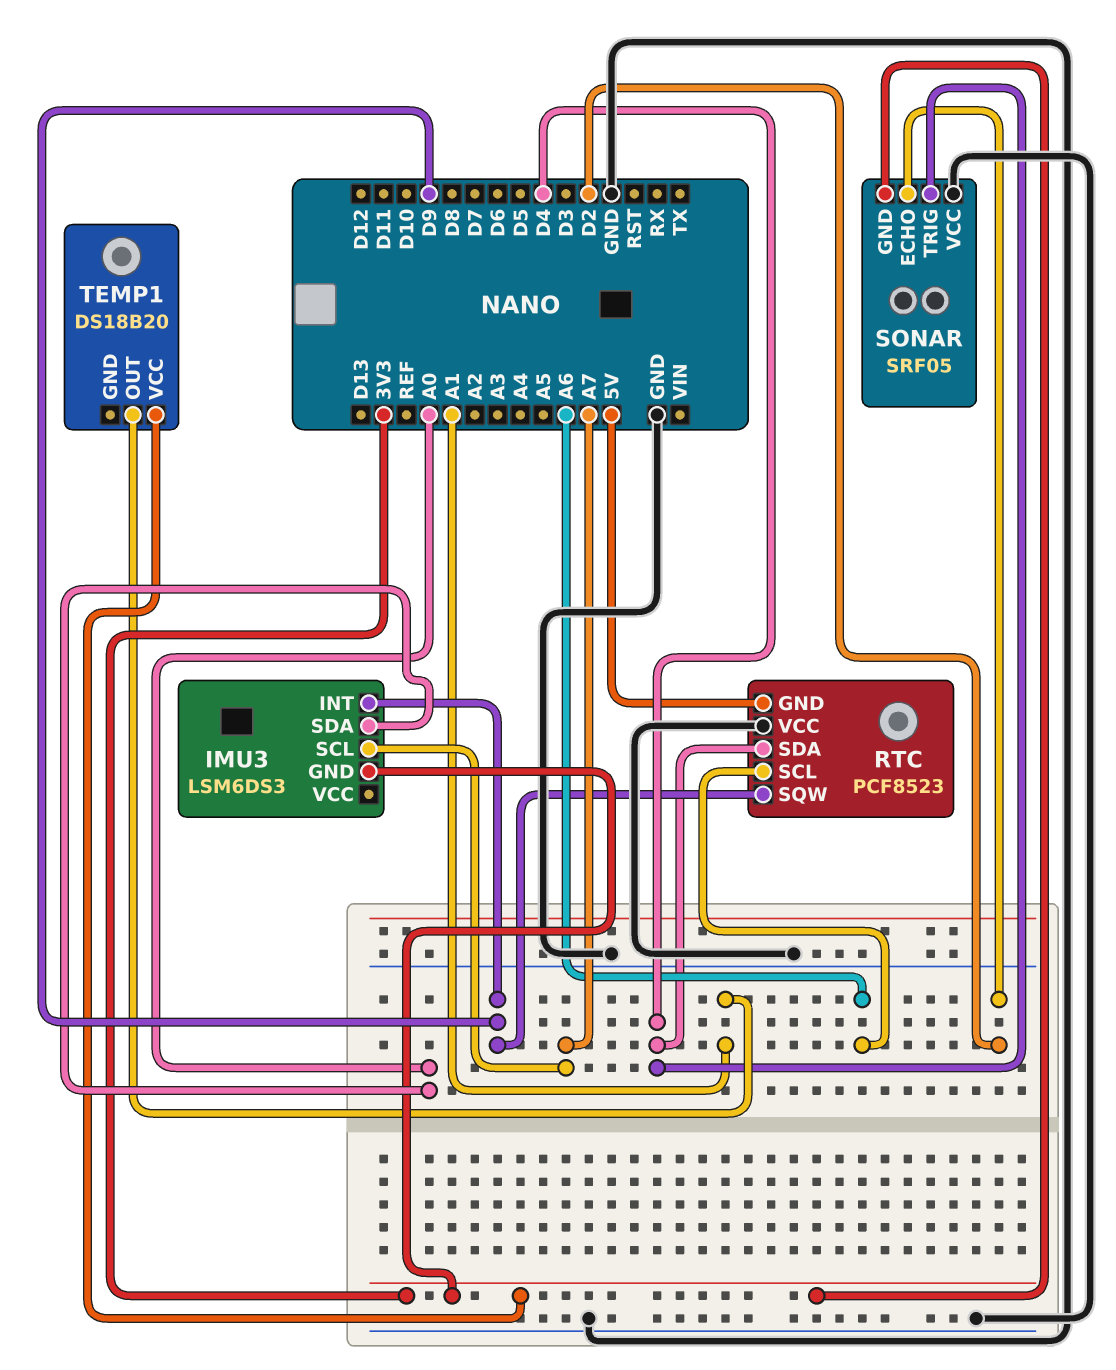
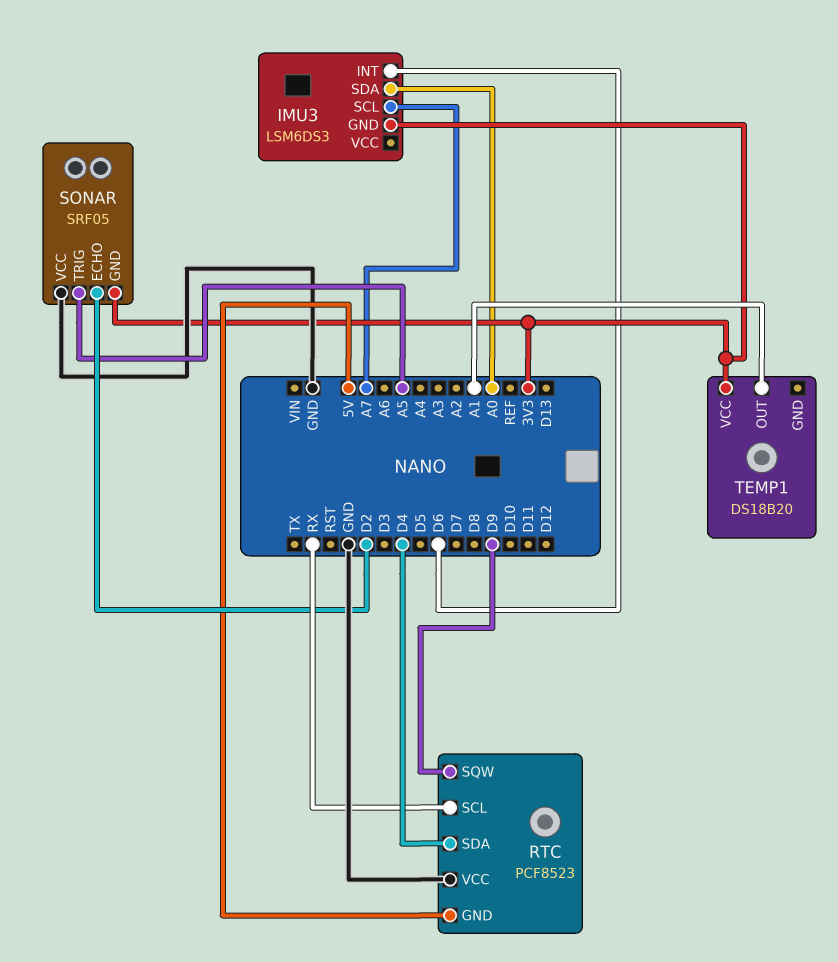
IMU3 pin INT: D9 -> D6
RTC pin SCL: A6 -> RX
SONAR pin TRIG: D4 -> A5

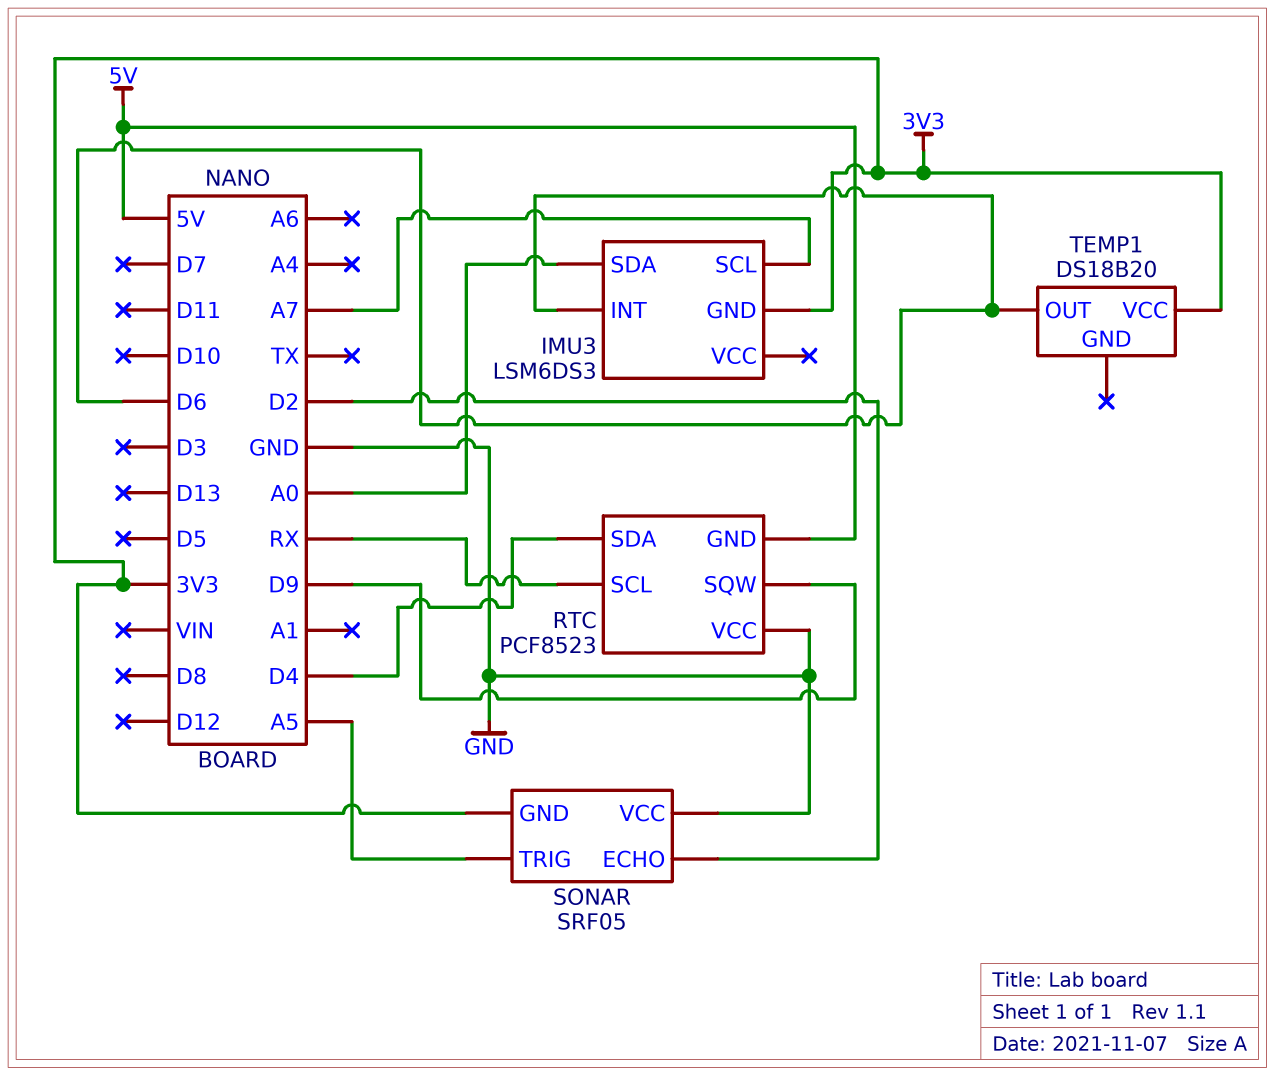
TEMP1 pin OUT: A1 -> D6

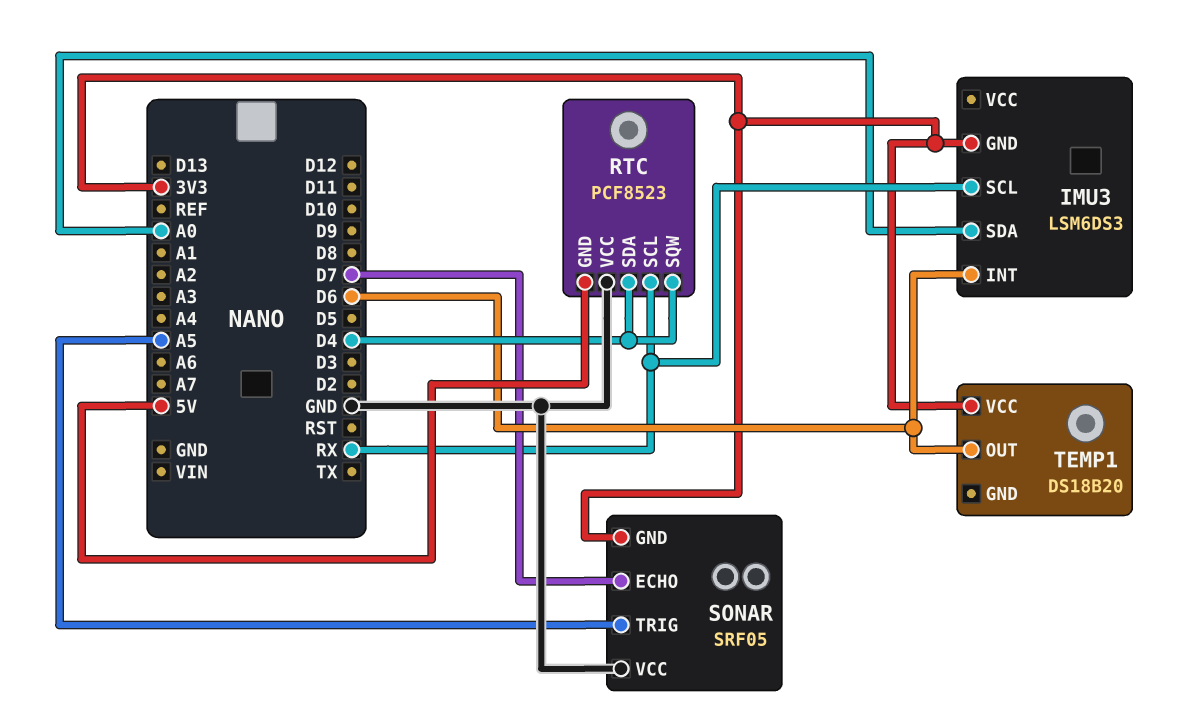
IMU3 pin SCL: A7 -> RX
RTC pin SQW: D9 -> D4
SONAR pin ECHO: D2 -> D7

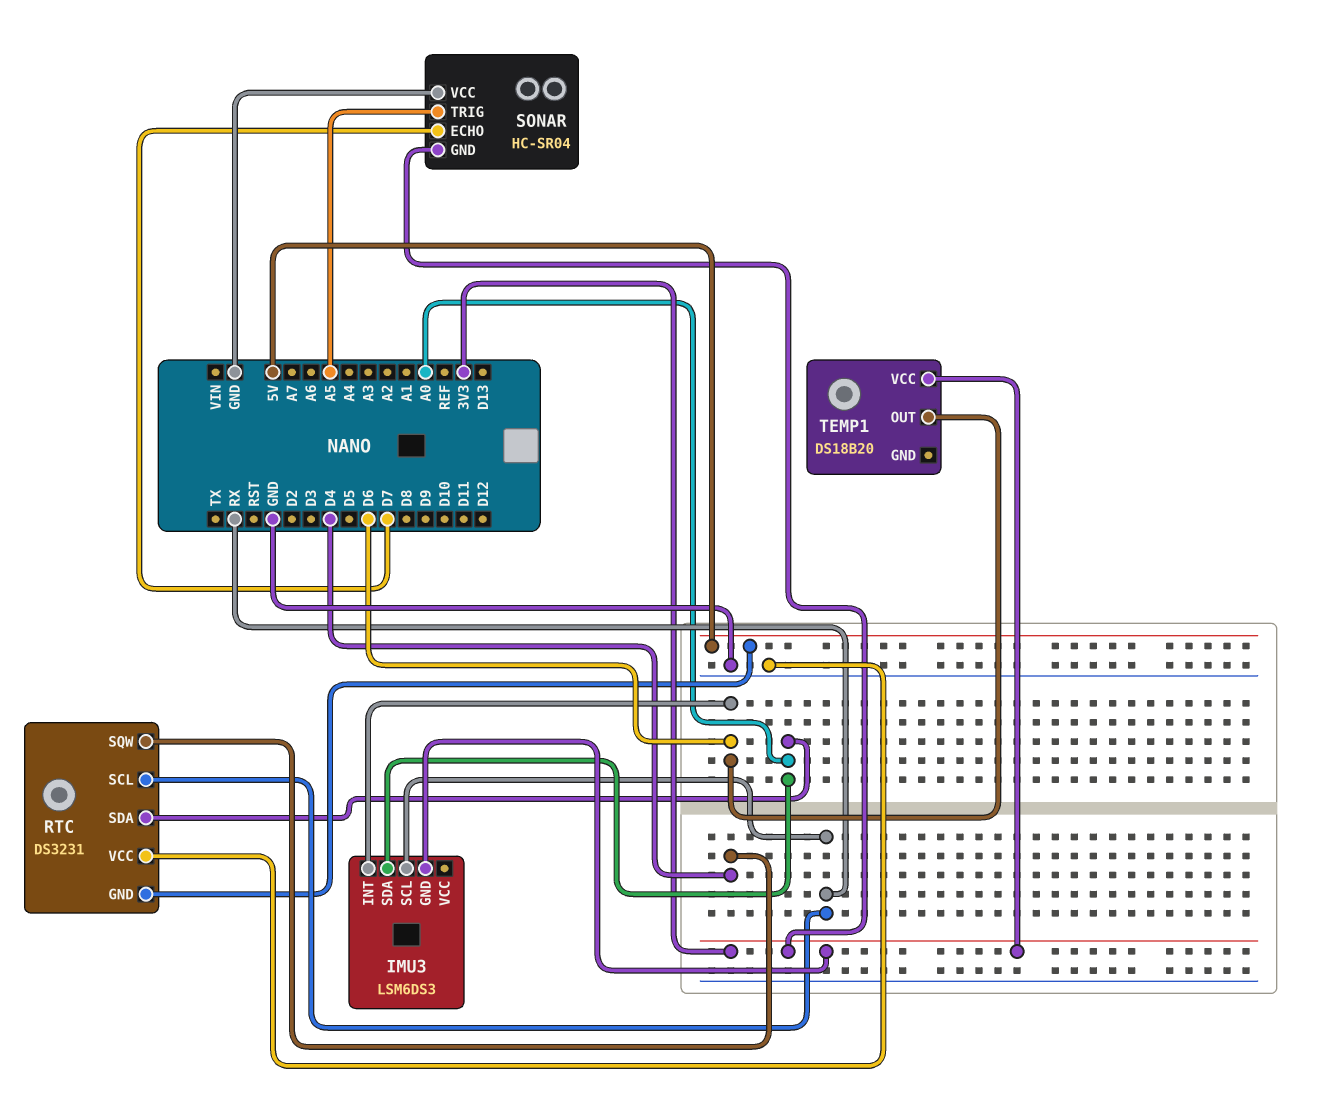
RTC: PCF8523 -> DS3231
RTC pin SDA: D4 -> A0
SONAR: SRF05 -> HC-SR04

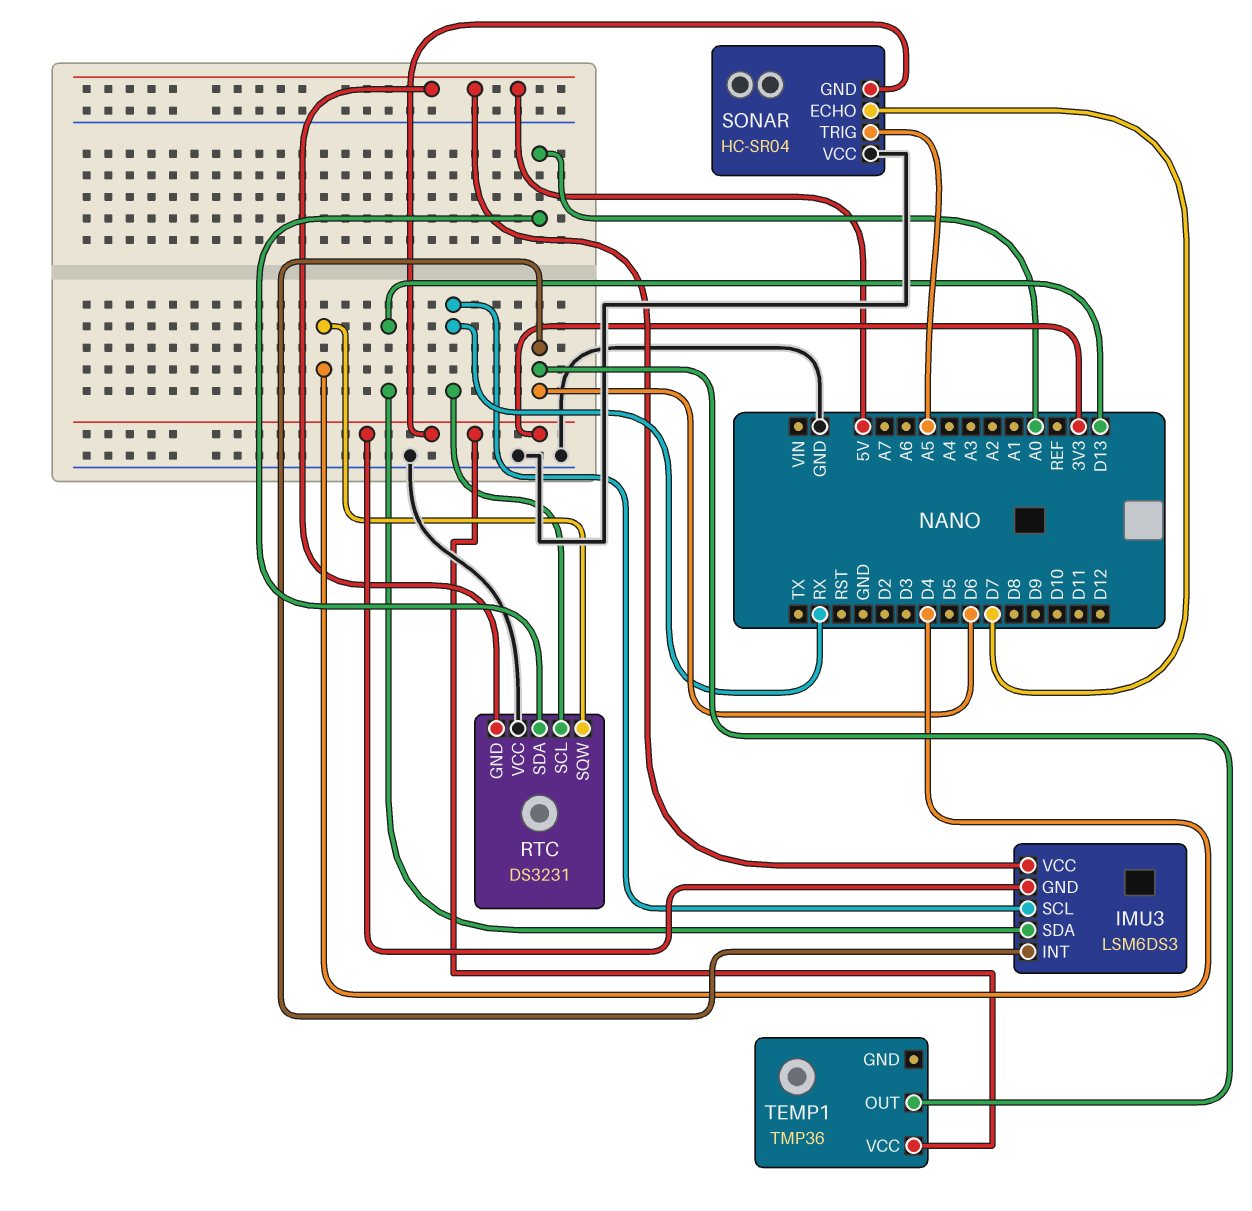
IMU3 pin SDA: A0 -> D13
IMU3 pin VCC: none -> 5V
TEMP1: DS18B20 -> TMP36

